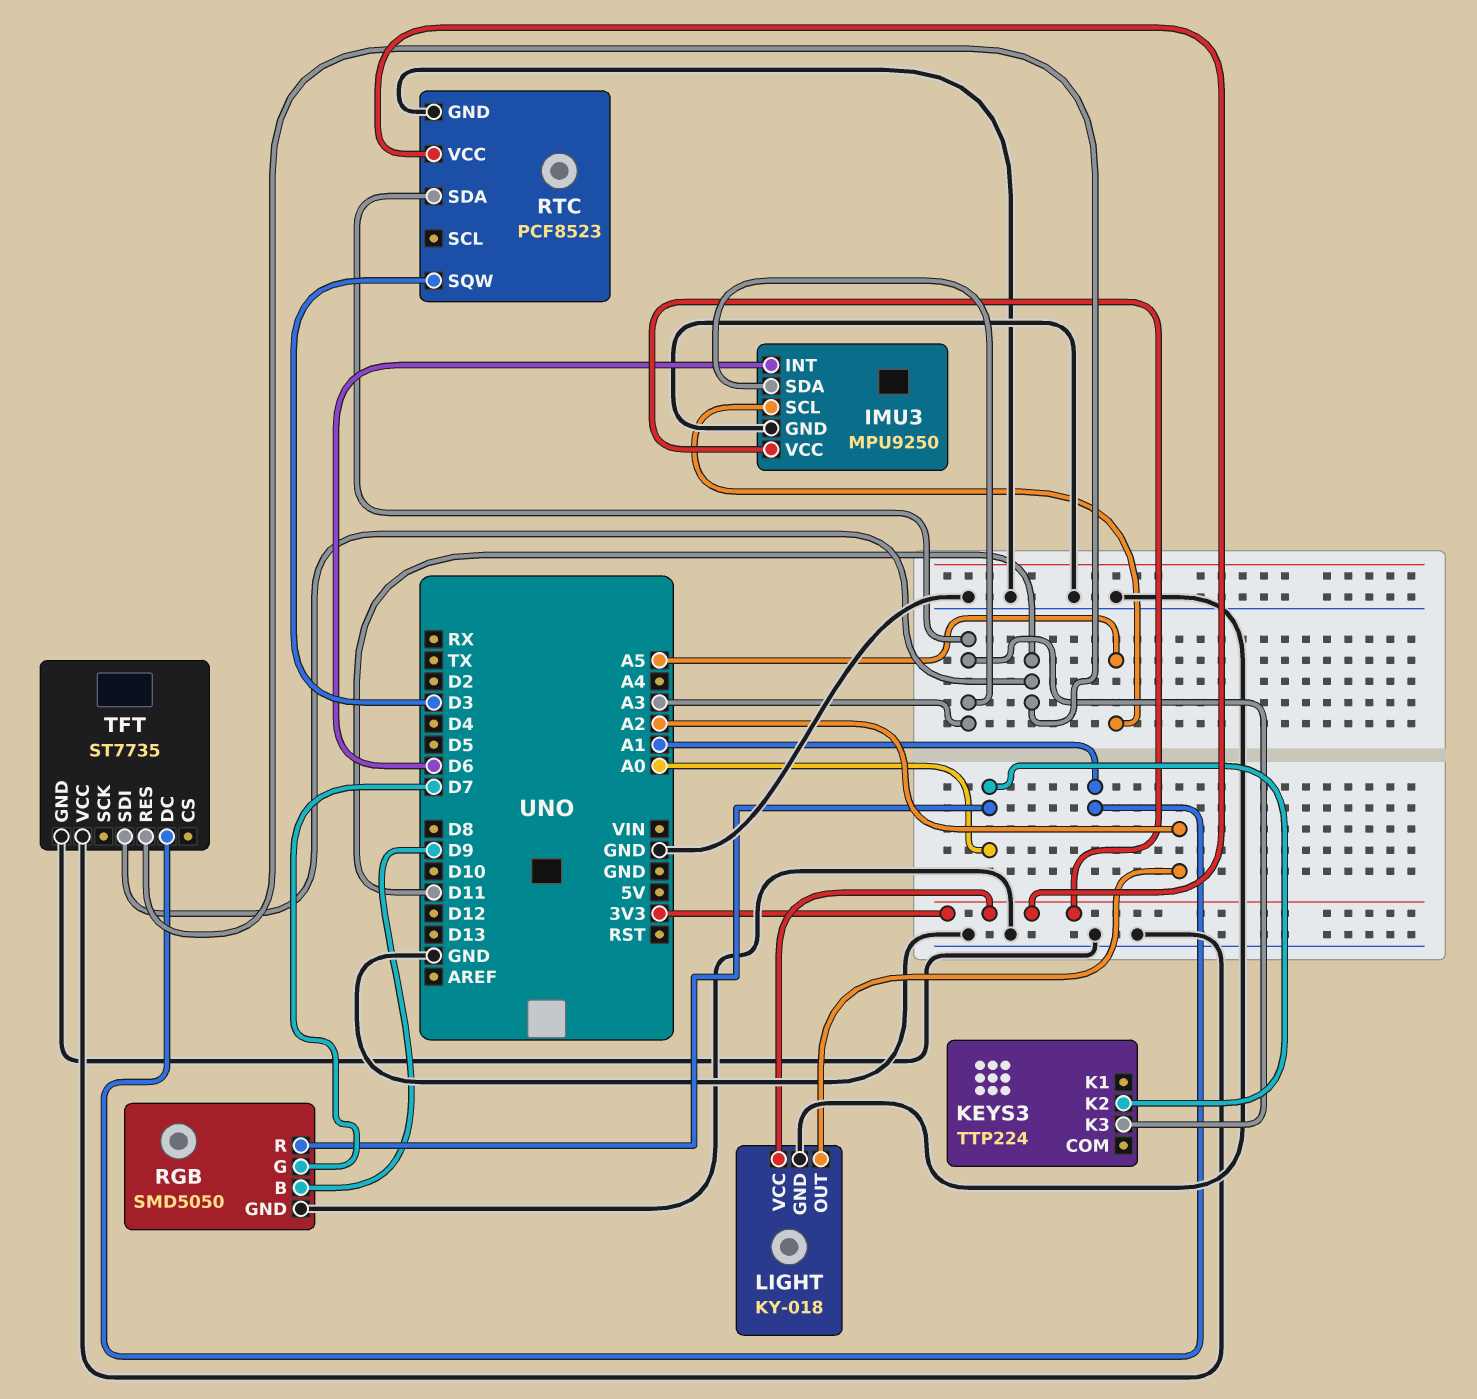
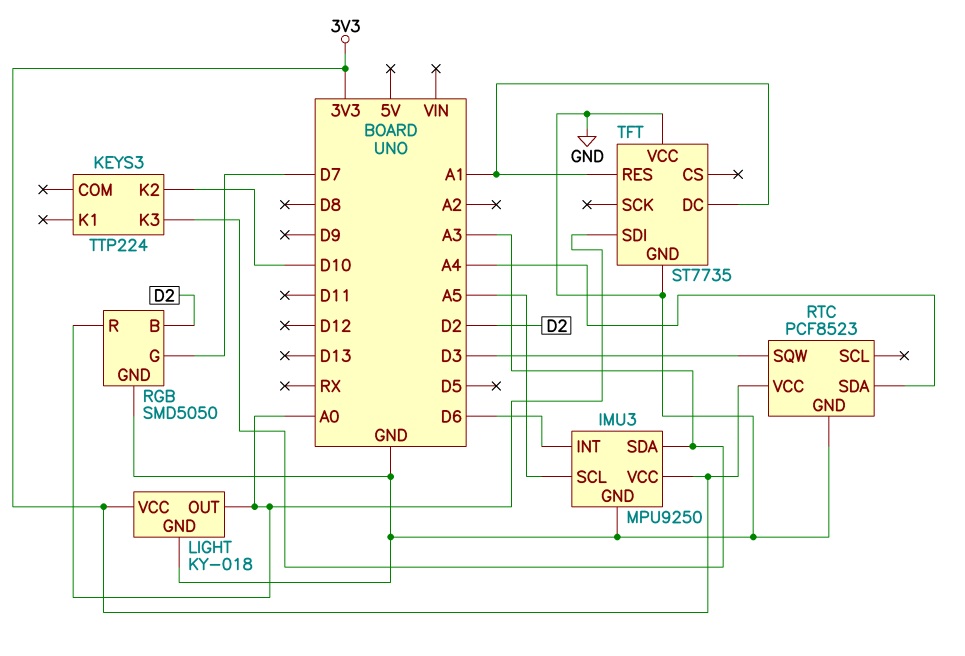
KEYS3 pin K2: A0 -> D10
LIGHT pin OUT: A2 -> A0
RGB pin B: D9 -> D2
RTC pin SDA: A3 -> A4
TFT pin RES: D11 -> A1
TFT pin SDI: D11 -> A0

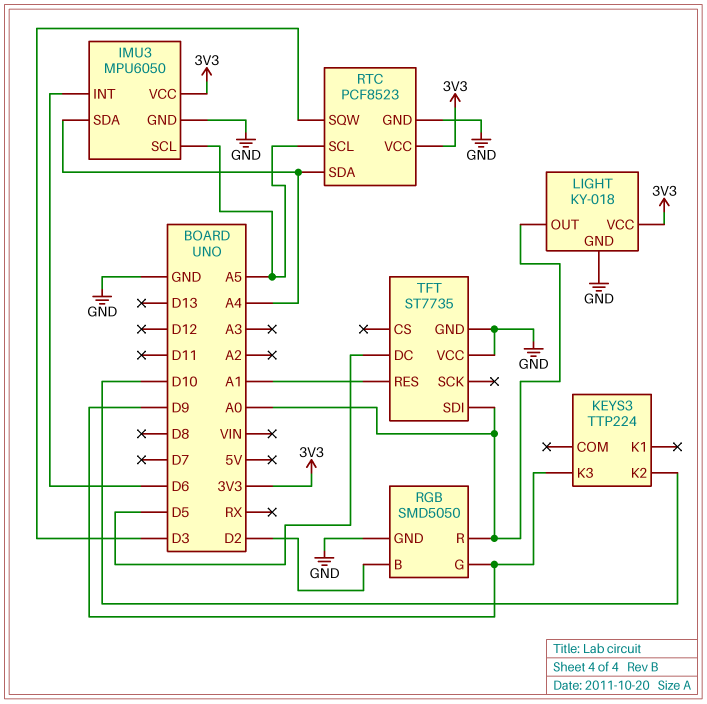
IMU3: MPU9250 -> MPU6050
IMU3 pin SDA: A3 -> A4
KEYS3 pin K3: A3 -> D9
RGB pin G: D7 -> D9
RTC pin SCL: none -> A5
TFT pin DC: A1 -> D5

